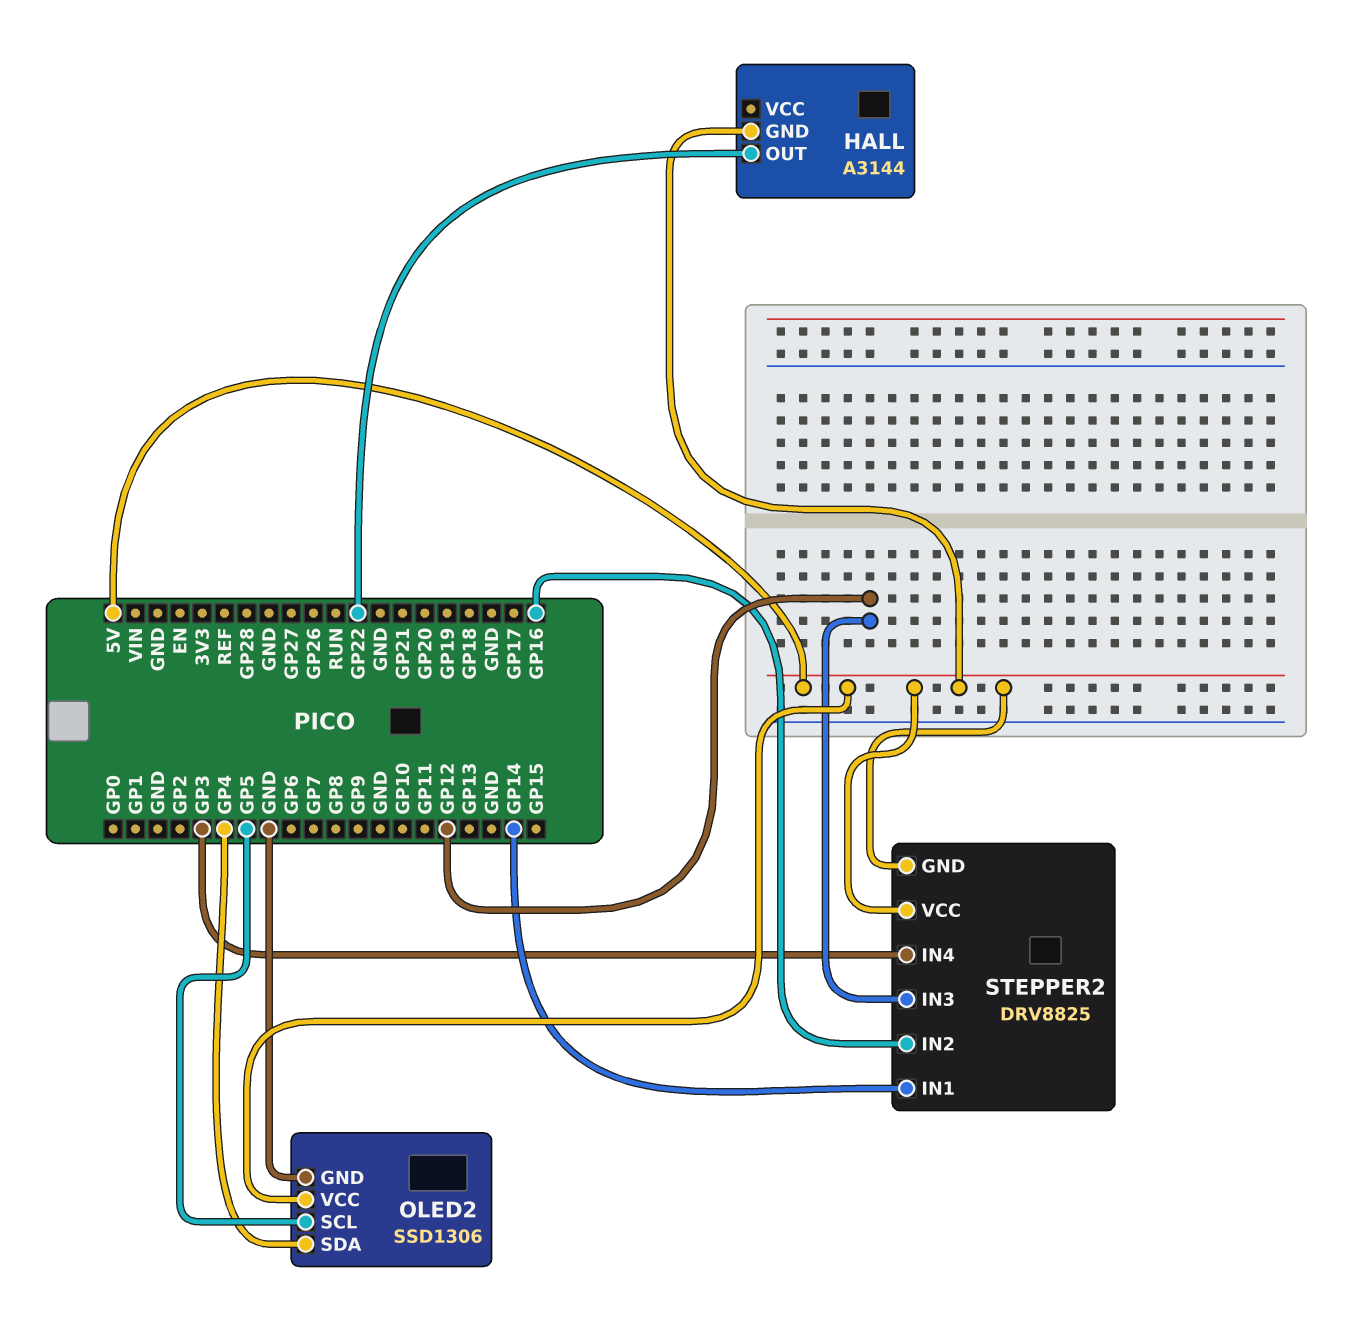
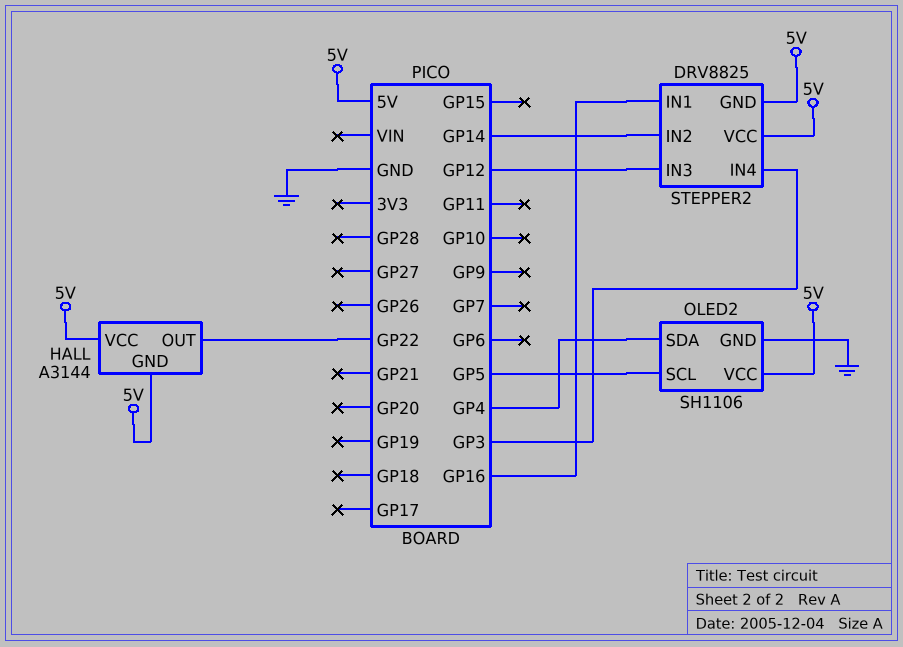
HALL pin VCC: none -> 5V
OLED2: SSD1306 -> SH1106
STEPPER2 pin IN1: GP14 -> GP16
STEPPER2 pin IN2: GP16 -> GP14

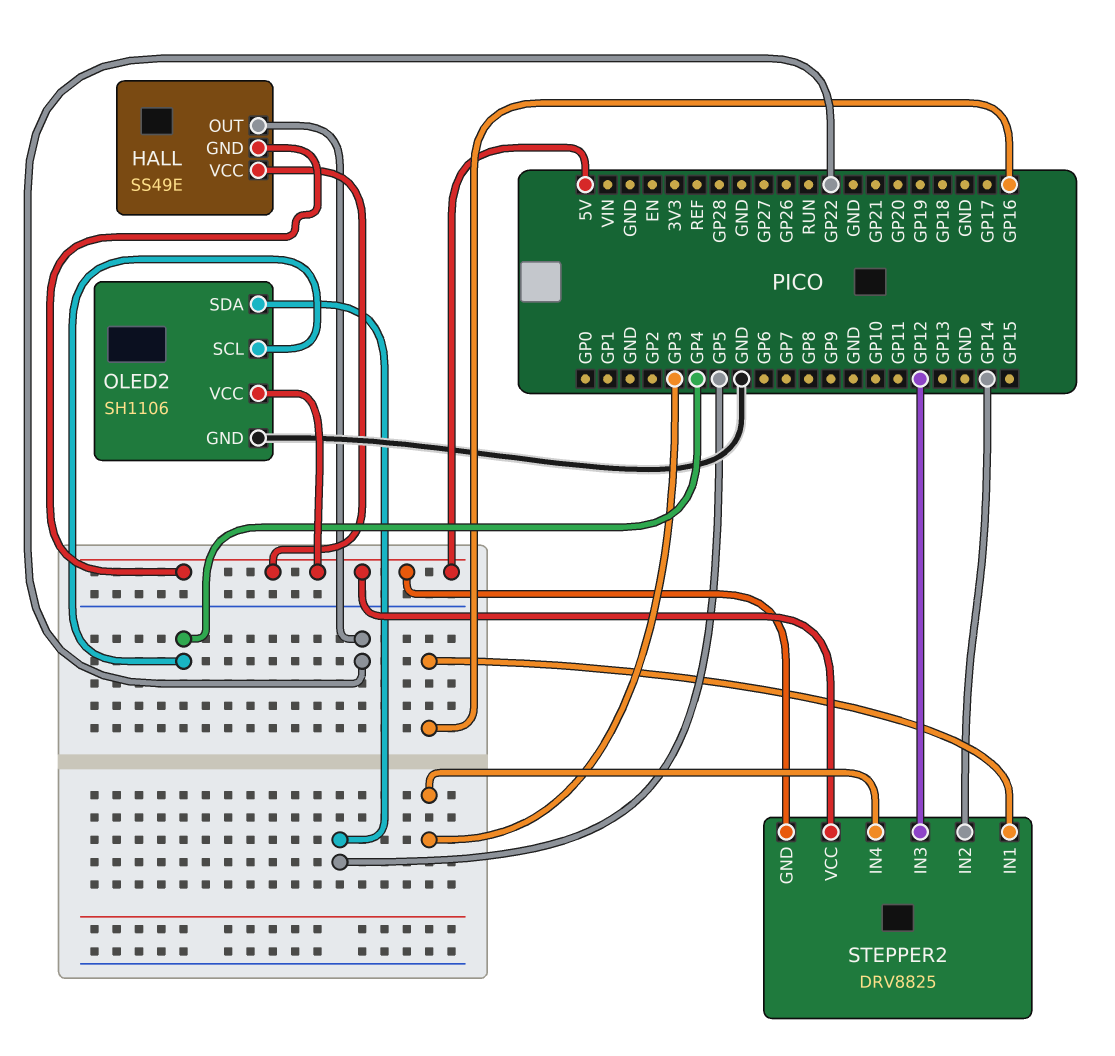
HALL: A3144 -> SS49E
OLED2 pin SCL: GP5 -> GP4
OLED2 pin SDA: GP4 -> GP5

